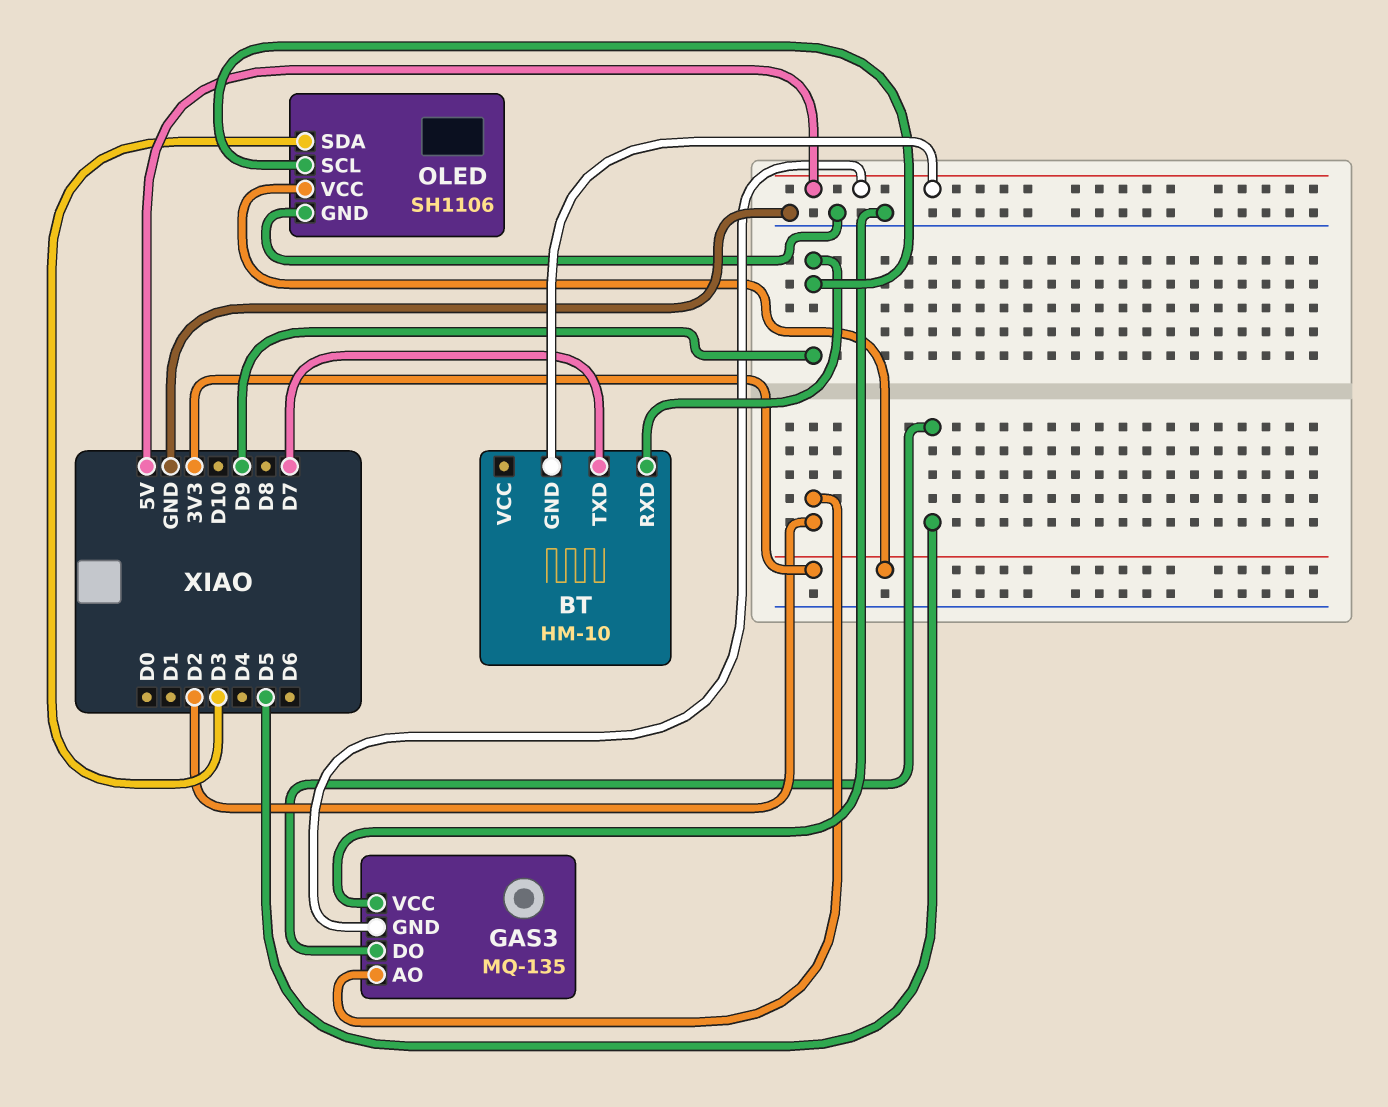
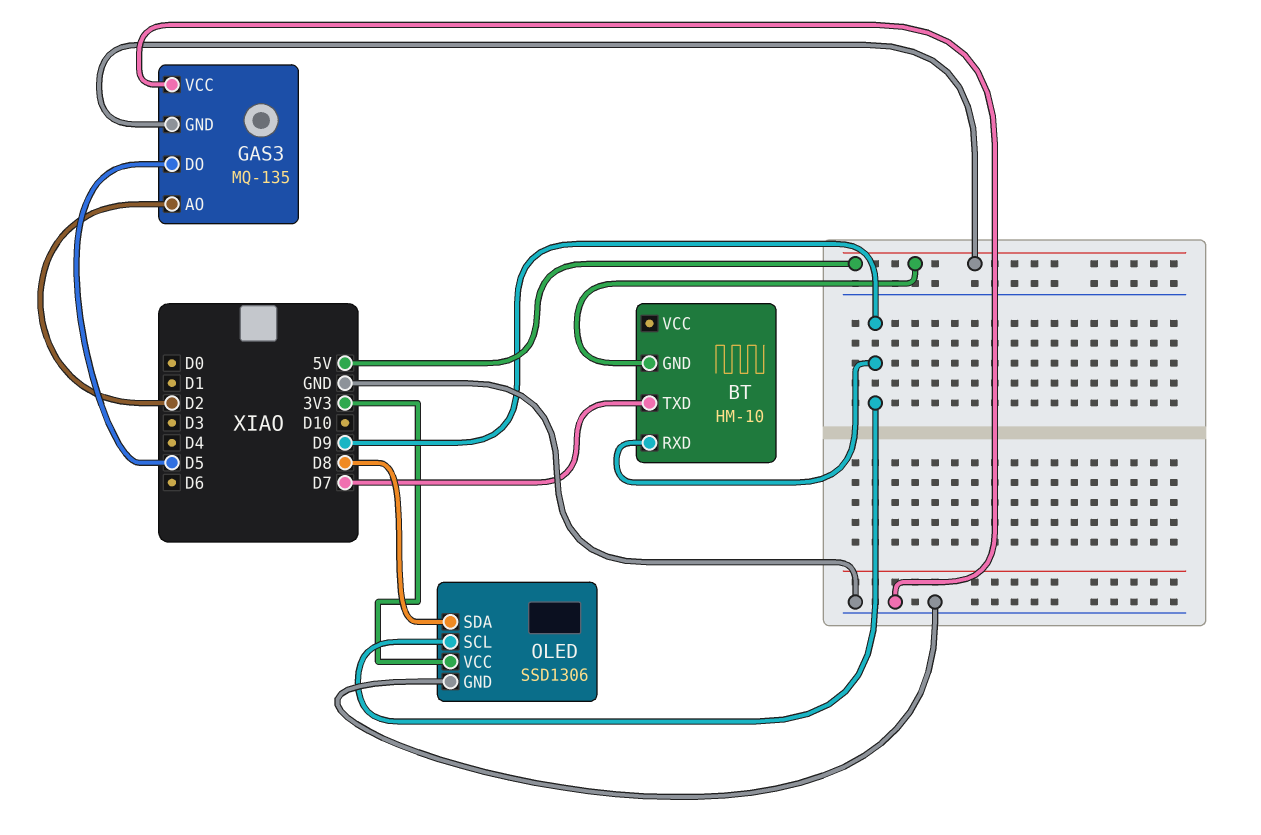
OLED: SH1106 -> SSD1306
OLED pin SDA: D3 -> D8

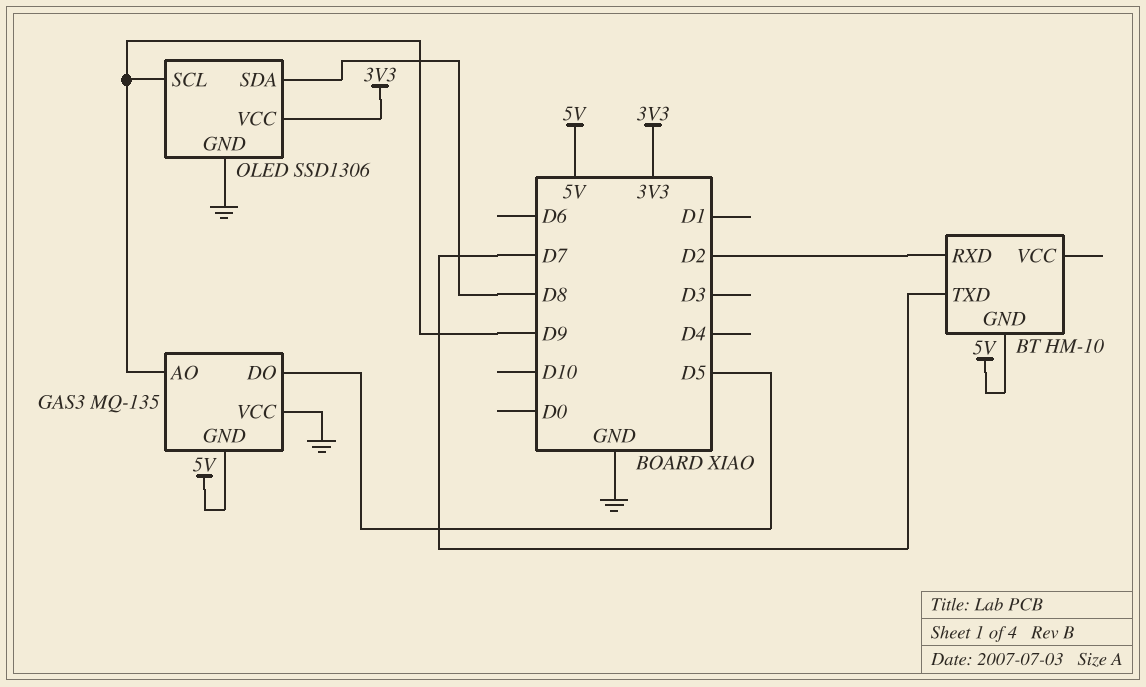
BT pin RXD: D9 -> D2
GAS3 pin AO: D2 -> D9

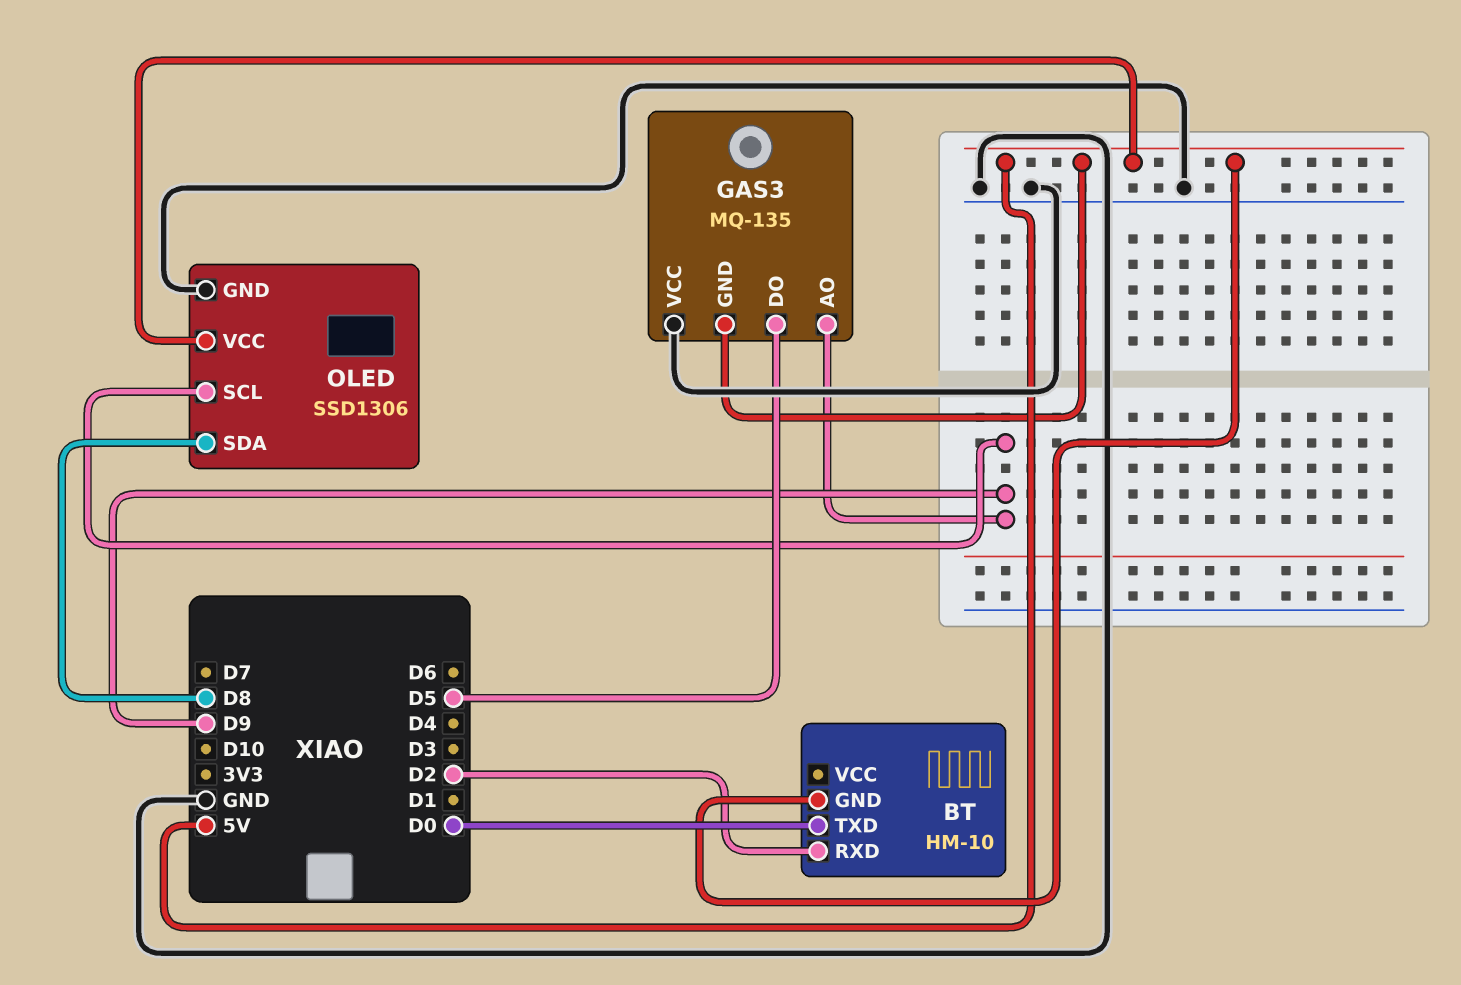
BT pin TXD: D7 -> D0
OLED pin VCC: 3V3 -> 5V

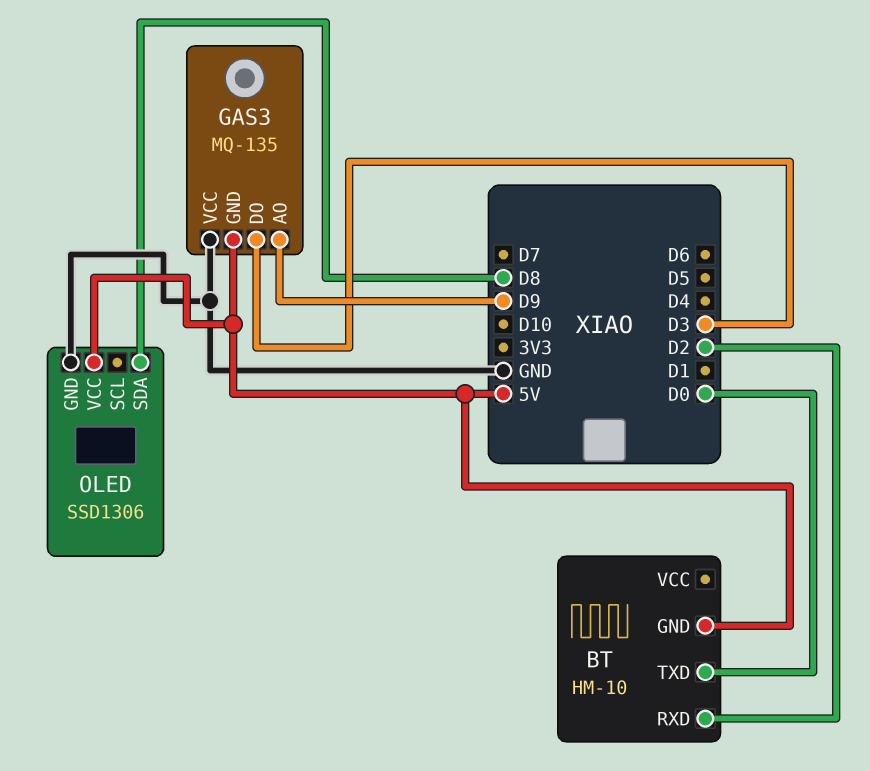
GAS3 pin DO: D5 -> D3
OLED pin SCL: D9 -> none

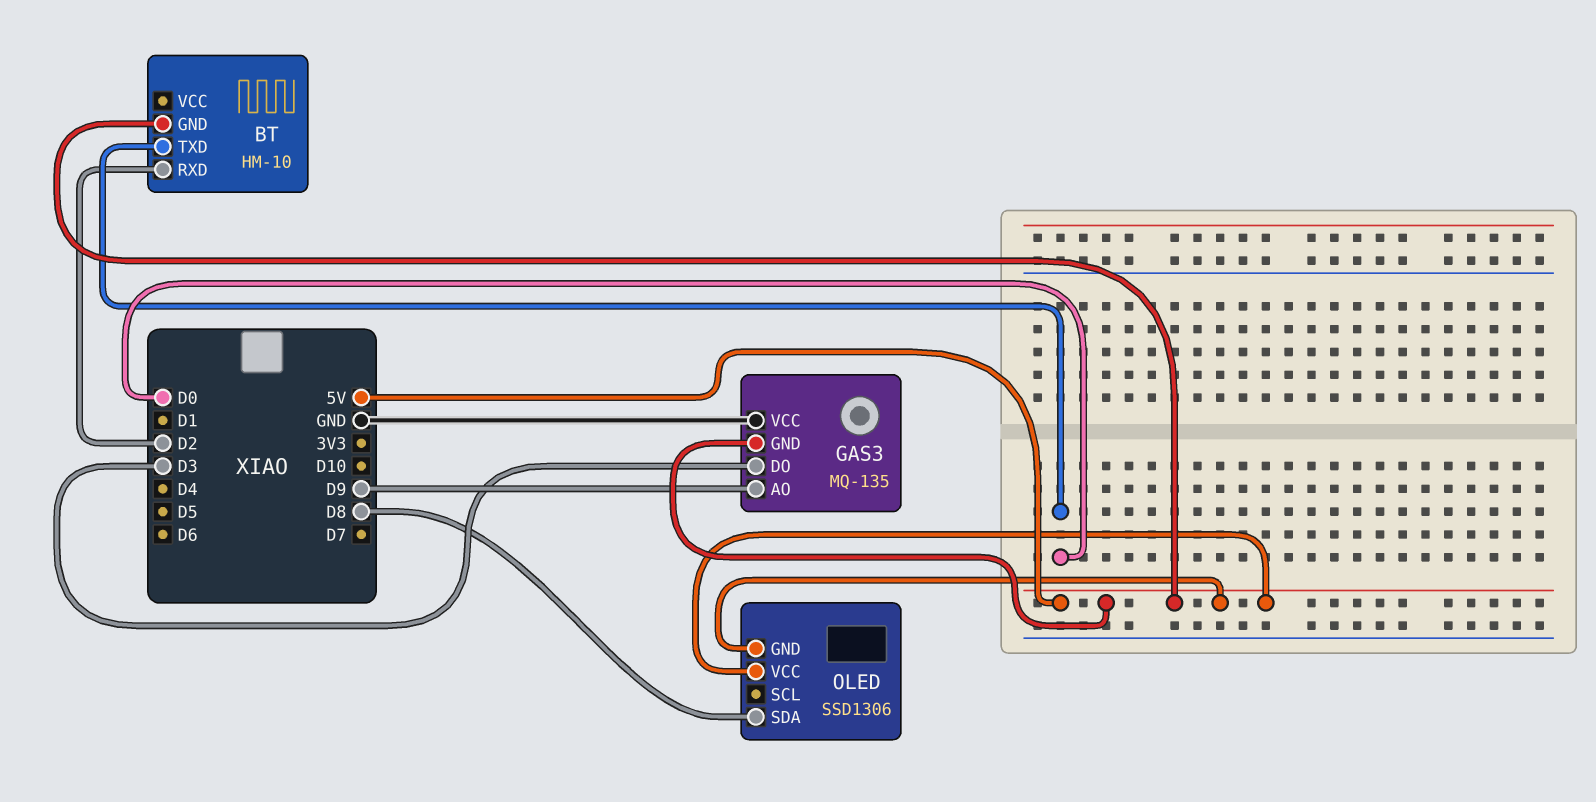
OLED pin GND: GND -> 5V

